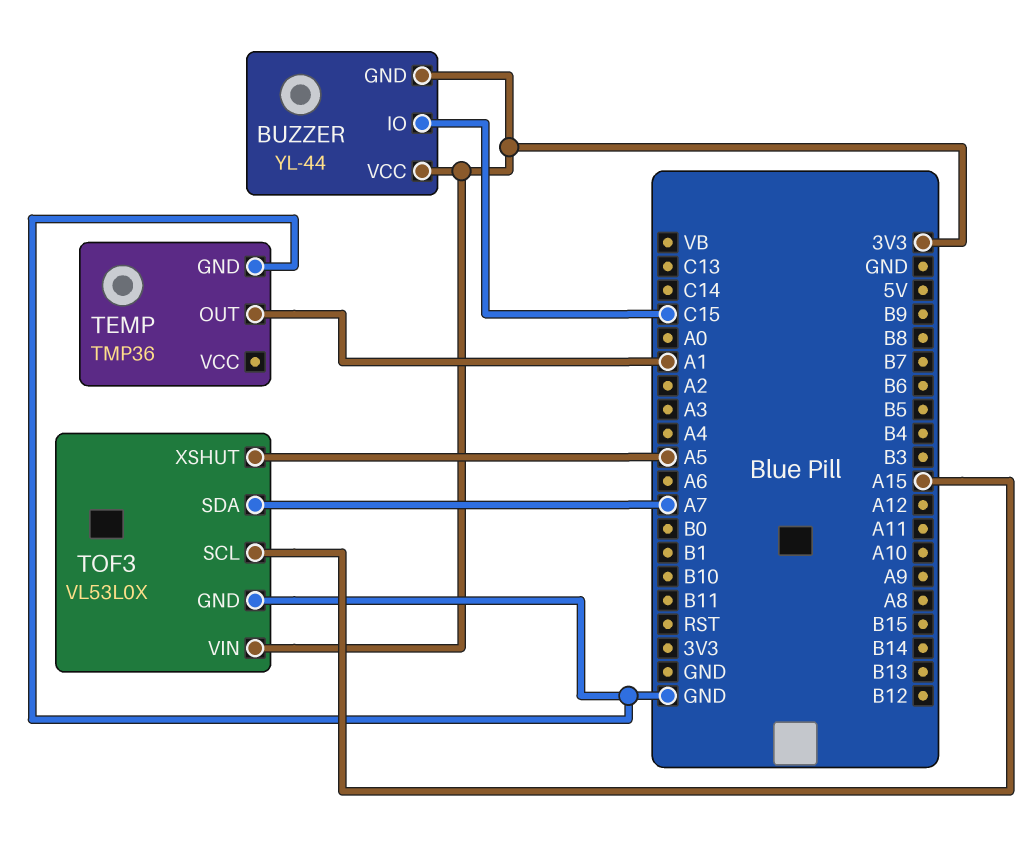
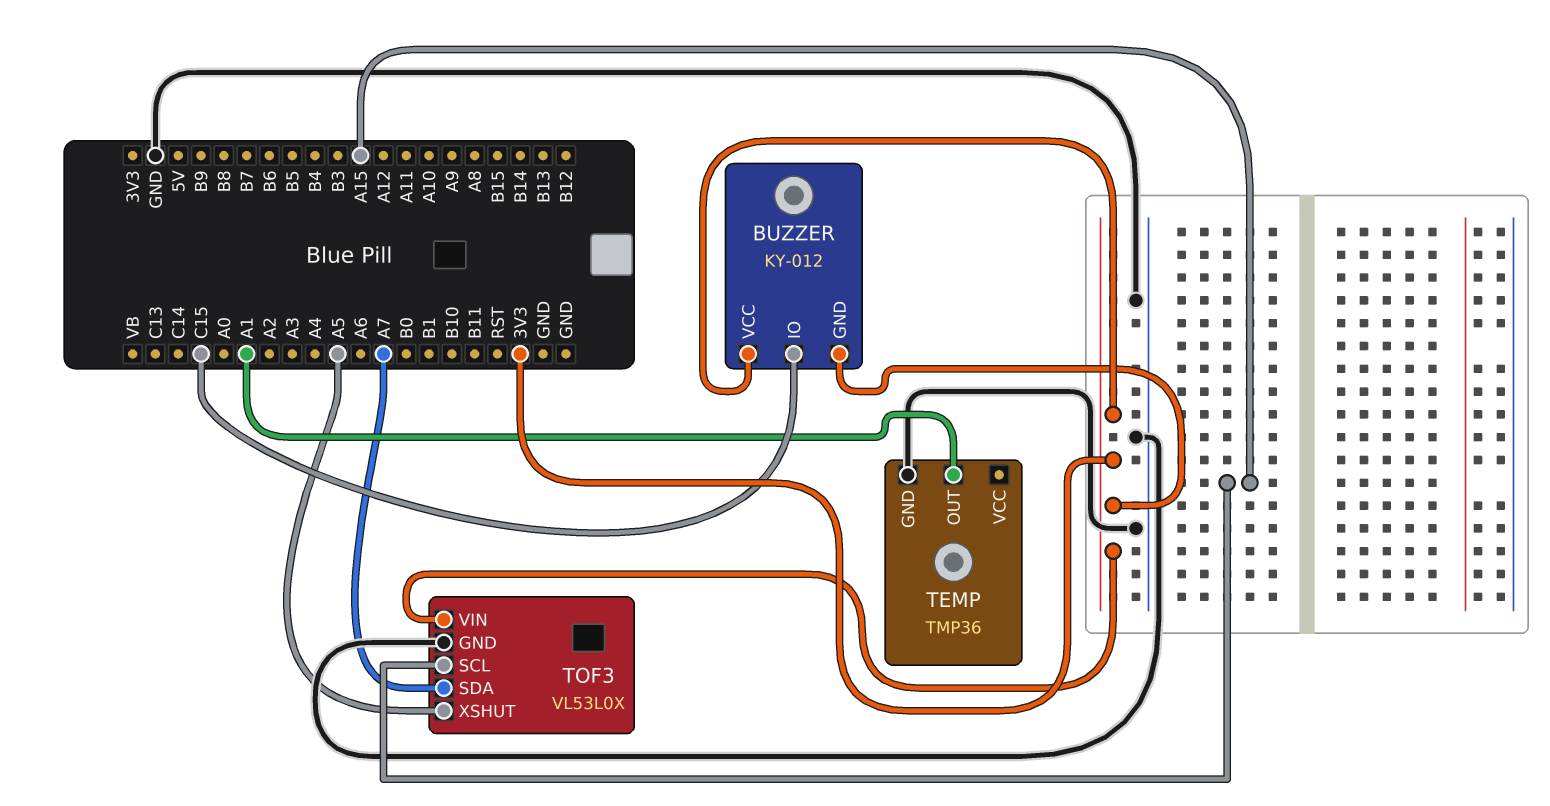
BUZZER: YL-44 -> KY-012

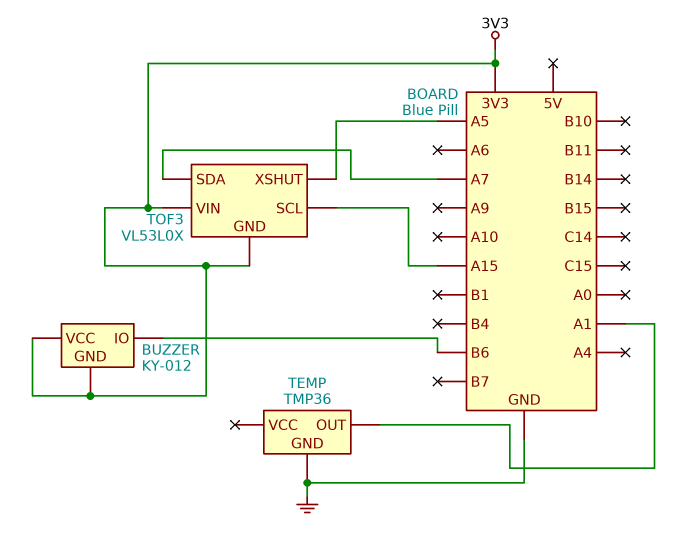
BUZZER pin IO: C15 -> B6
TOF3 pin GND: GND -> 3V3

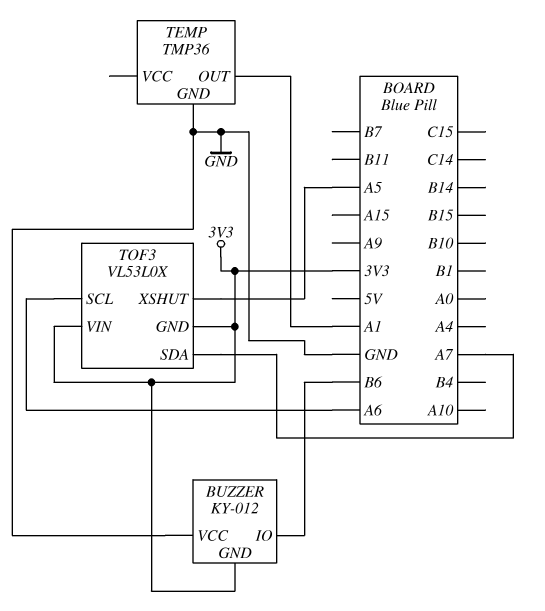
BUZZER pin VCC: 3V3 -> GND
TOF3 pin SCL: A15 -> A6

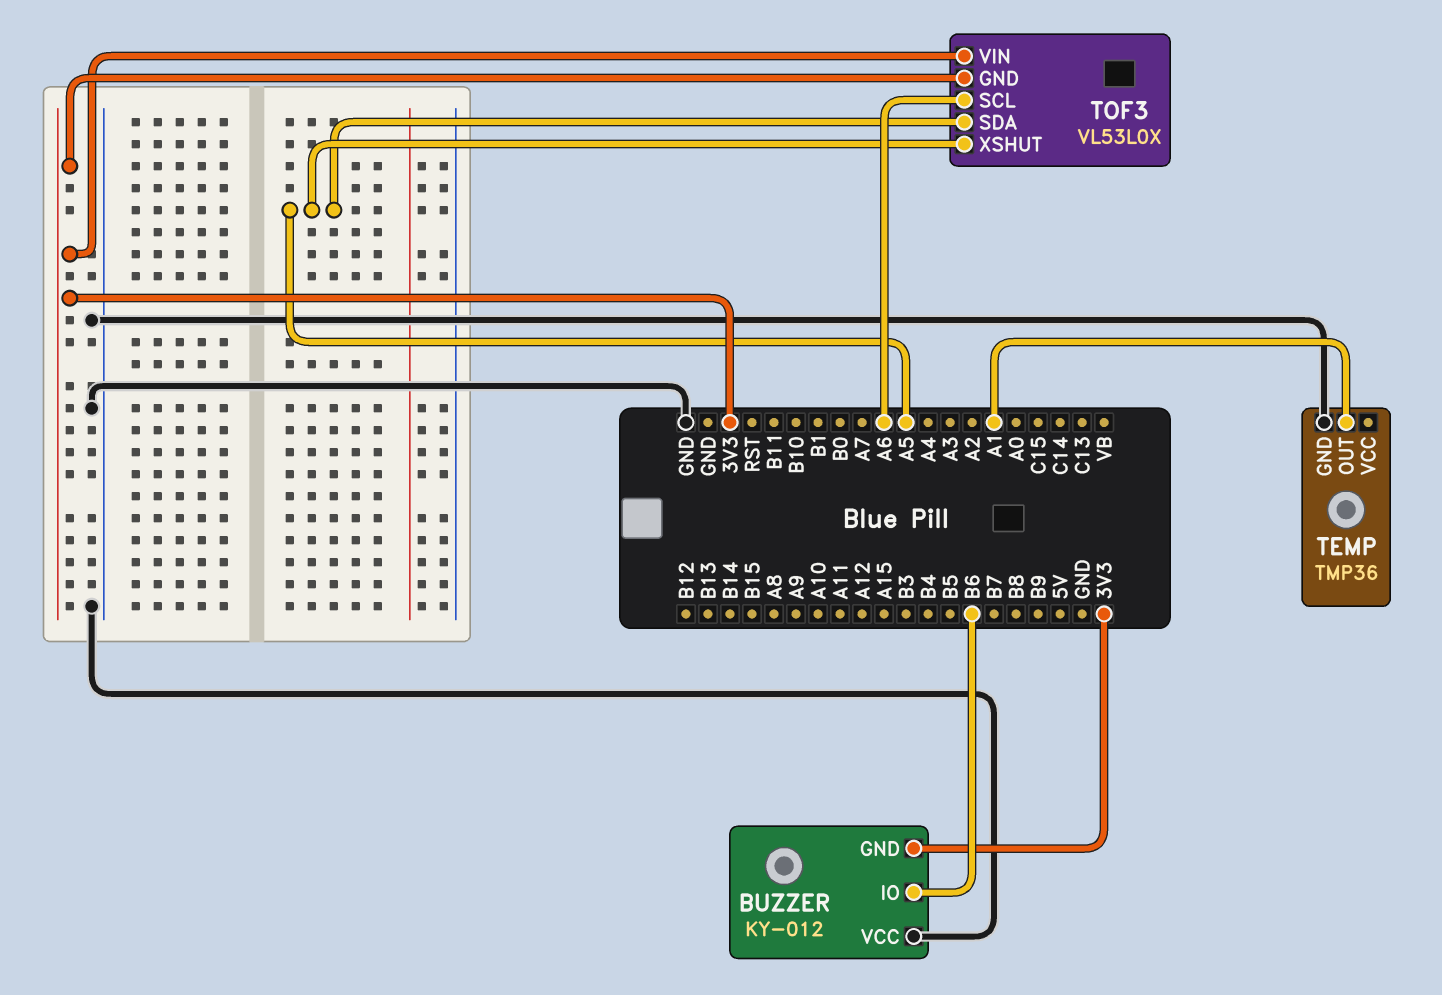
TOF3 pin SDA: A7 -> A5

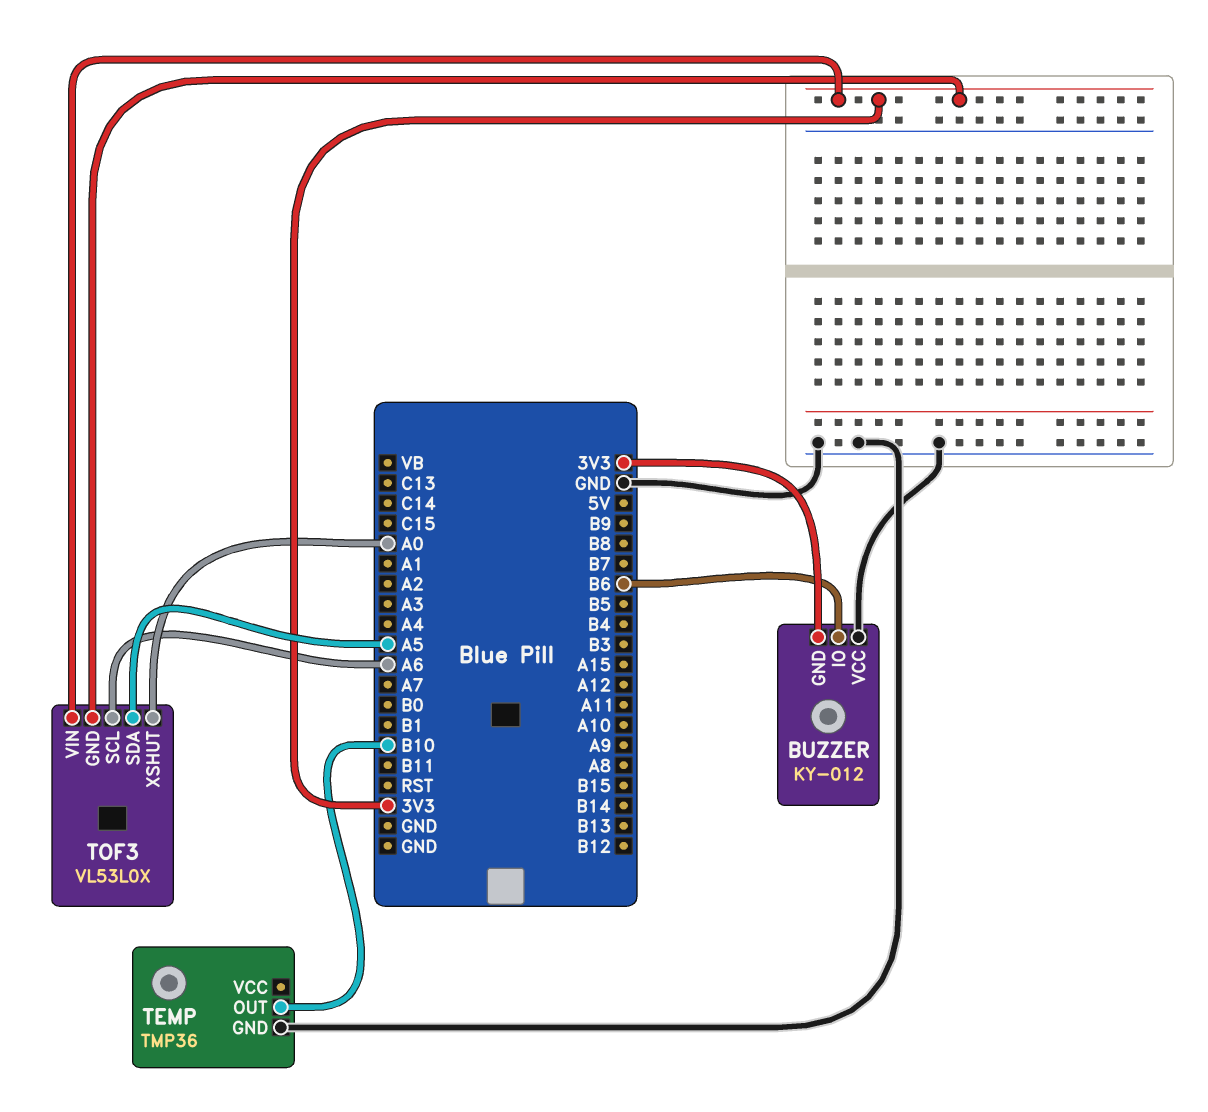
TEMP pin OUT: A1 -> B10
TOF3 pin XSHUT: A5 -> A0

